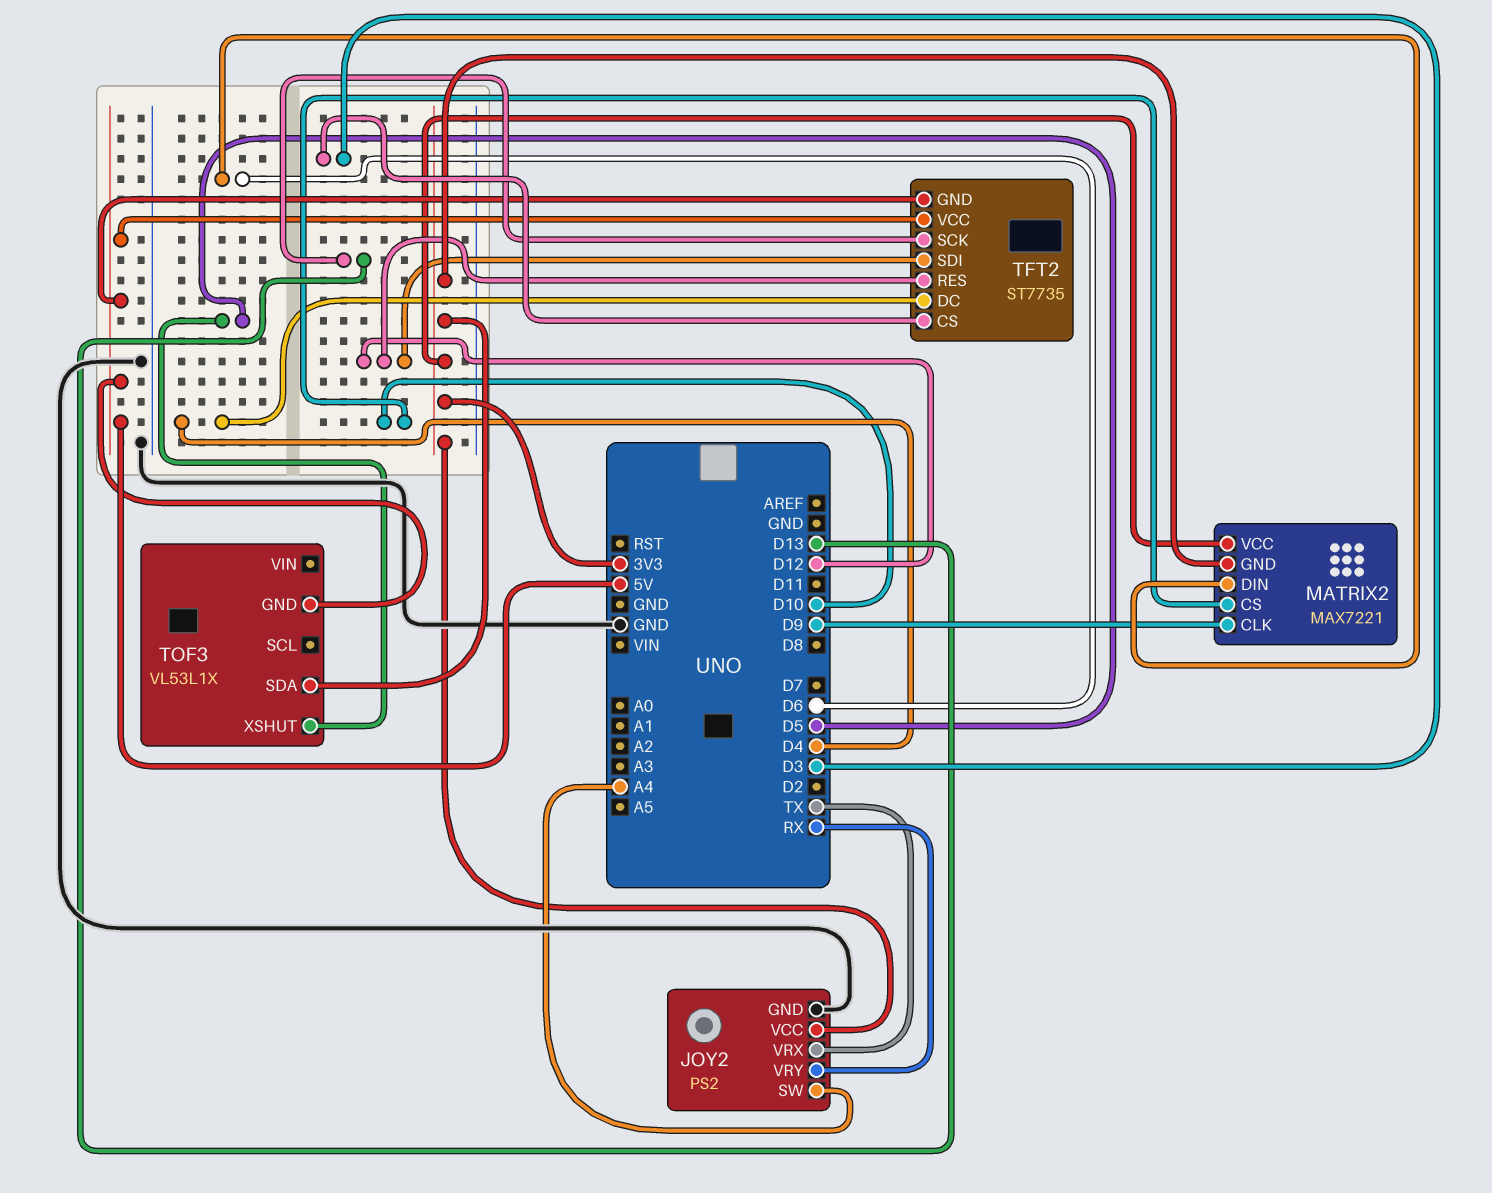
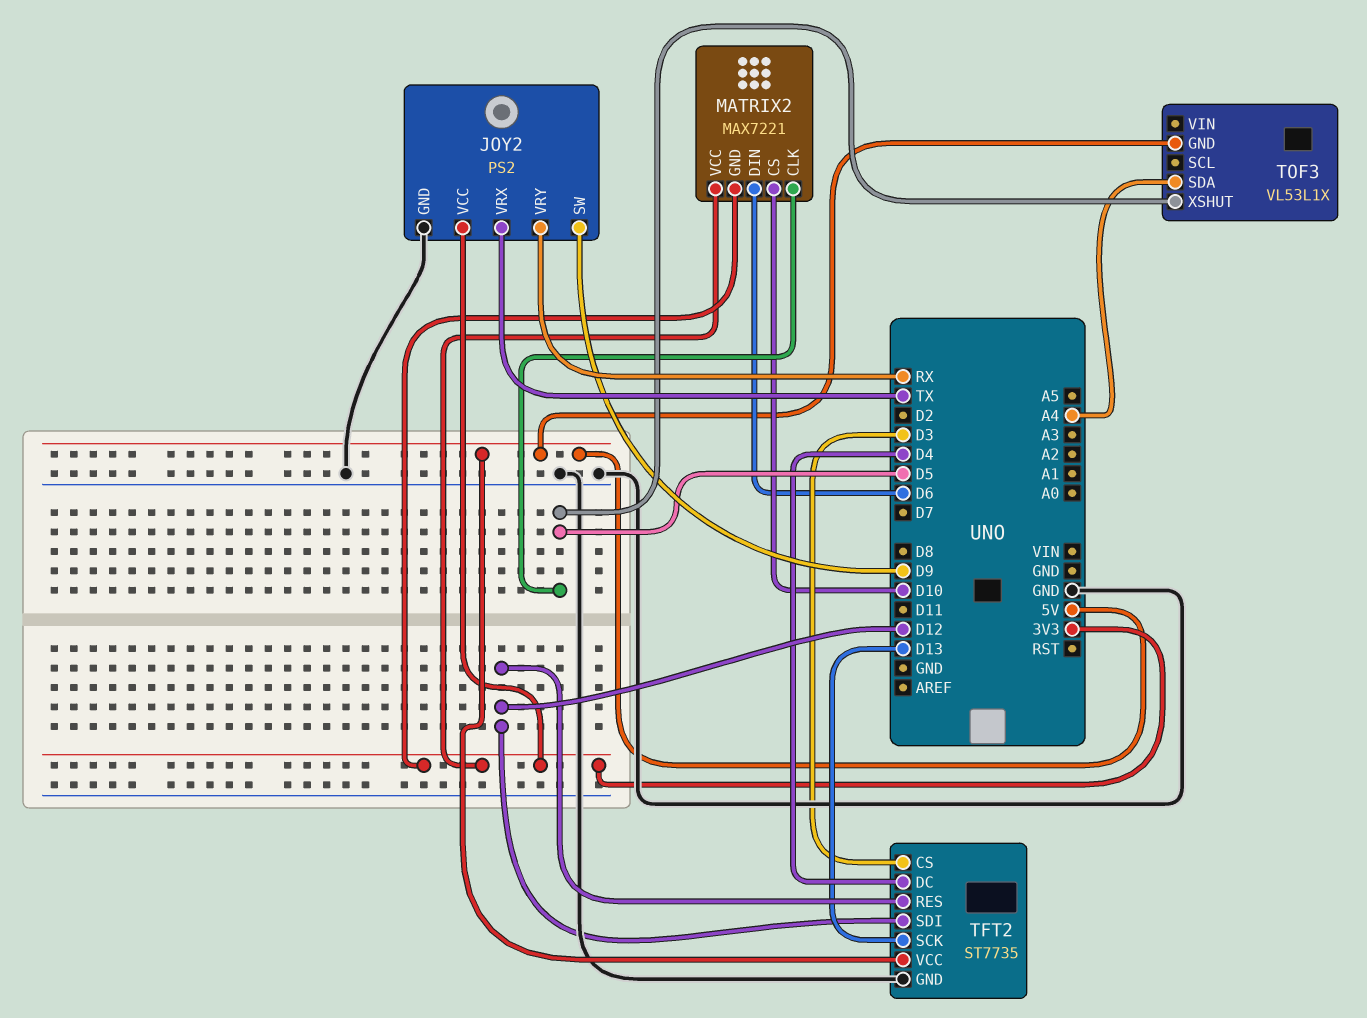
JOY2 pin SW: A4 -> D9
MATRIX2 pin CLK: D9 -> D5
TFT2 pin GND: 5V -> GND
TOF3 pin SDA: 3V3 -> A4

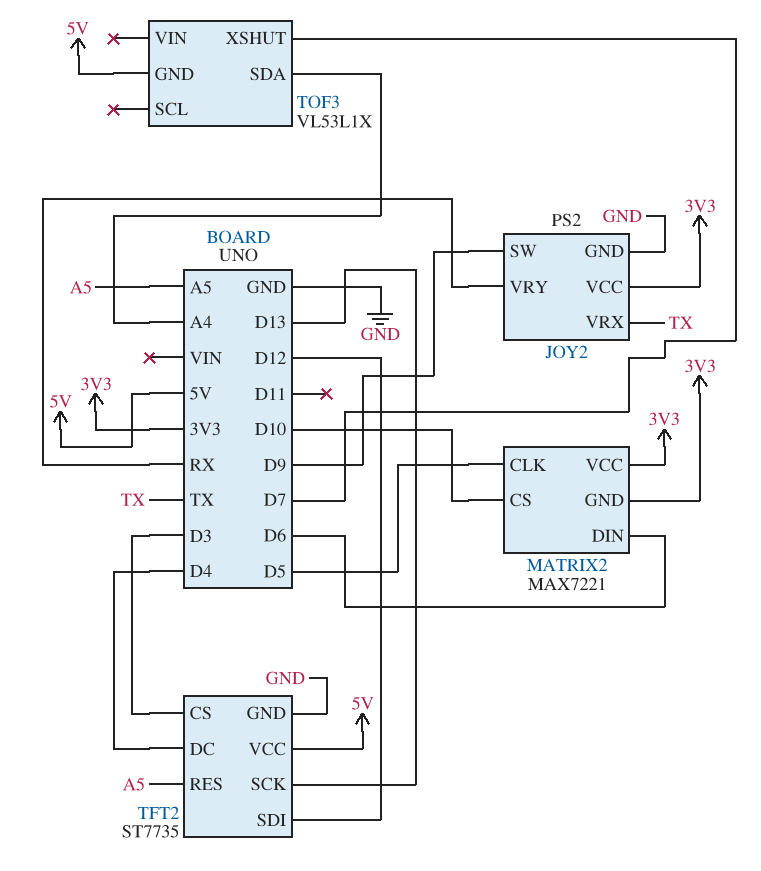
TFT2 pin RES: D12 -> A5
TOF3 pin XSHUT: D5 -> D7

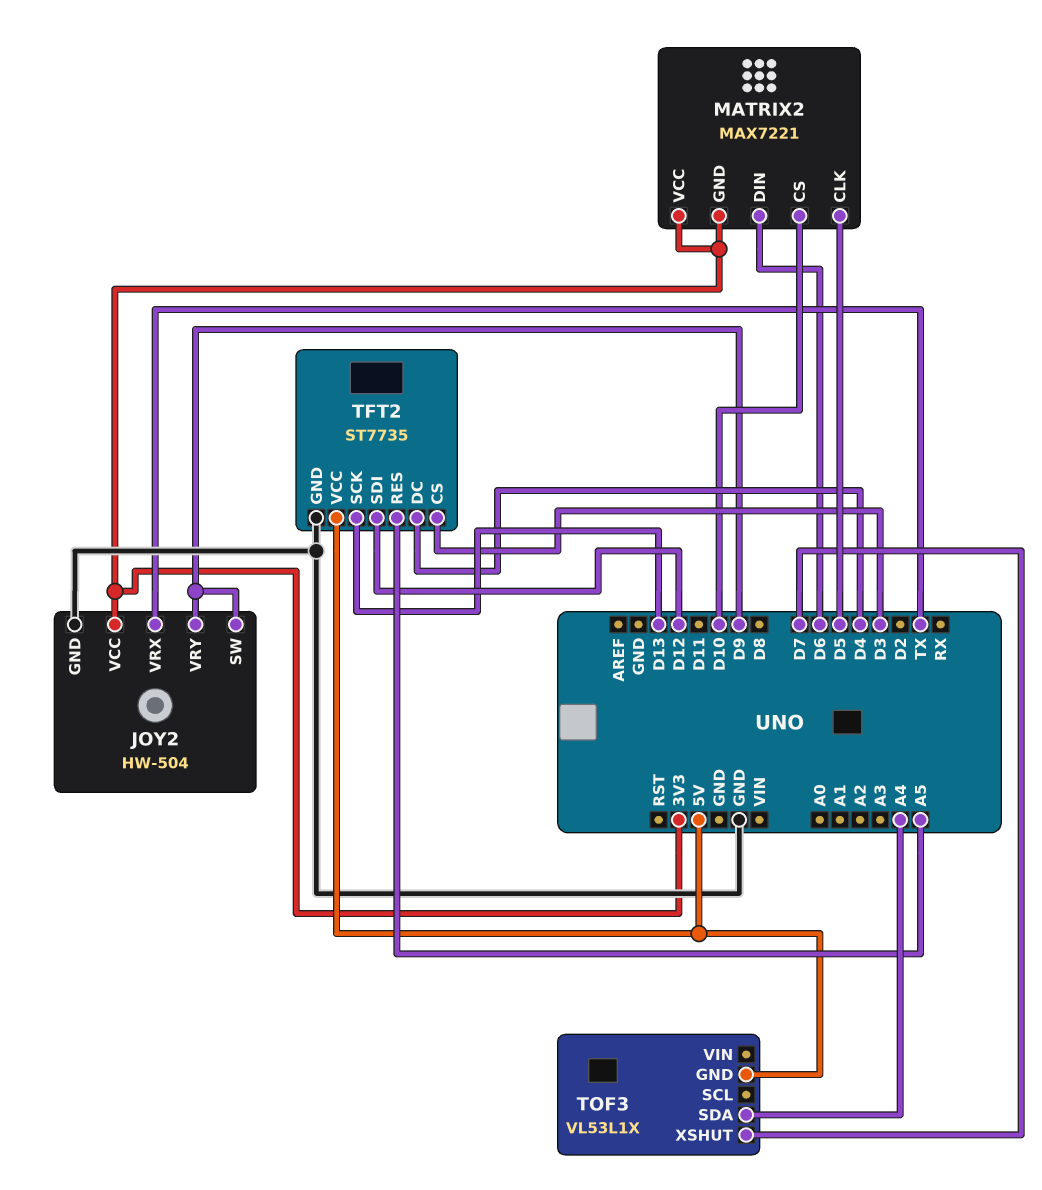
JOY2: PS2 -> HW-504
JOY2 pin VRY: RX -> D9

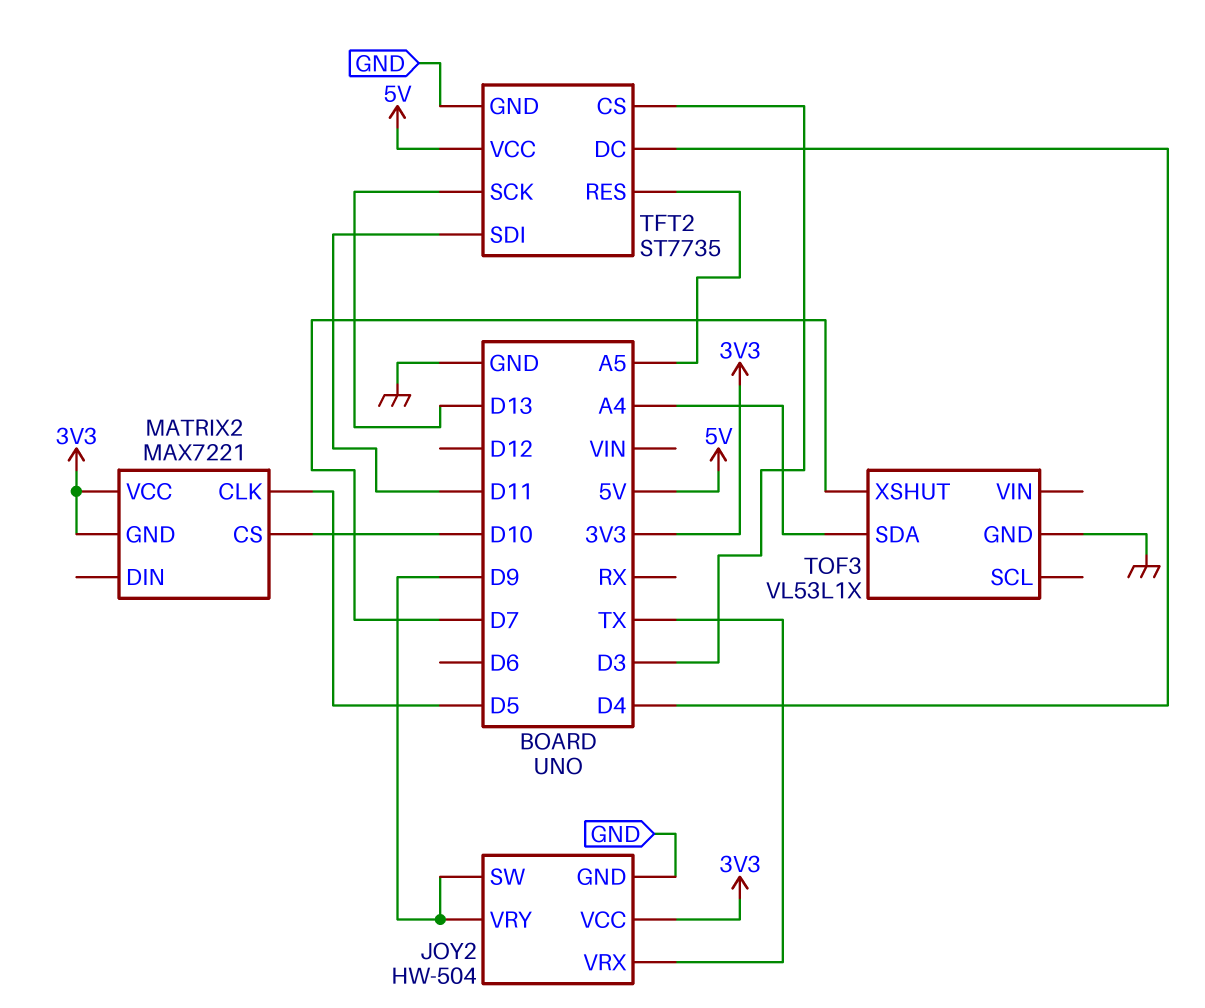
MATRIX2 pin DIN: D6 -> none
TFT2 pin SDI: D12 -> D11
TOF3 pin GND: 5V -> GND

